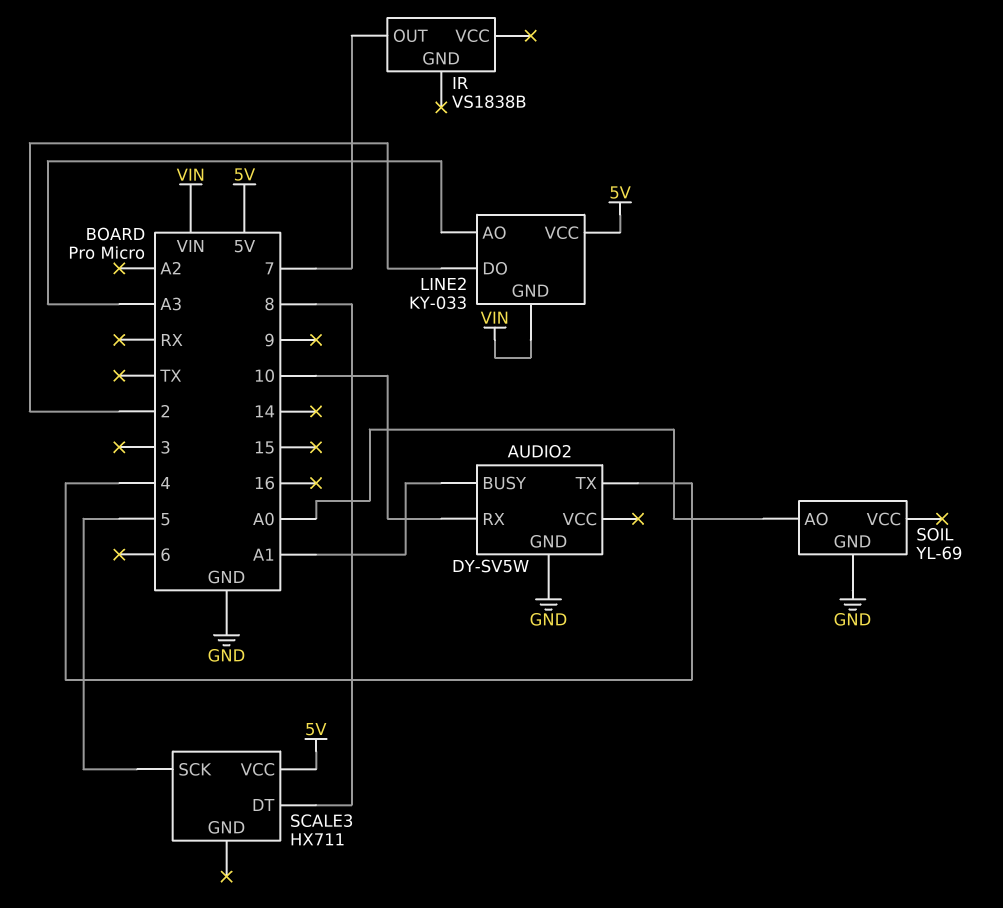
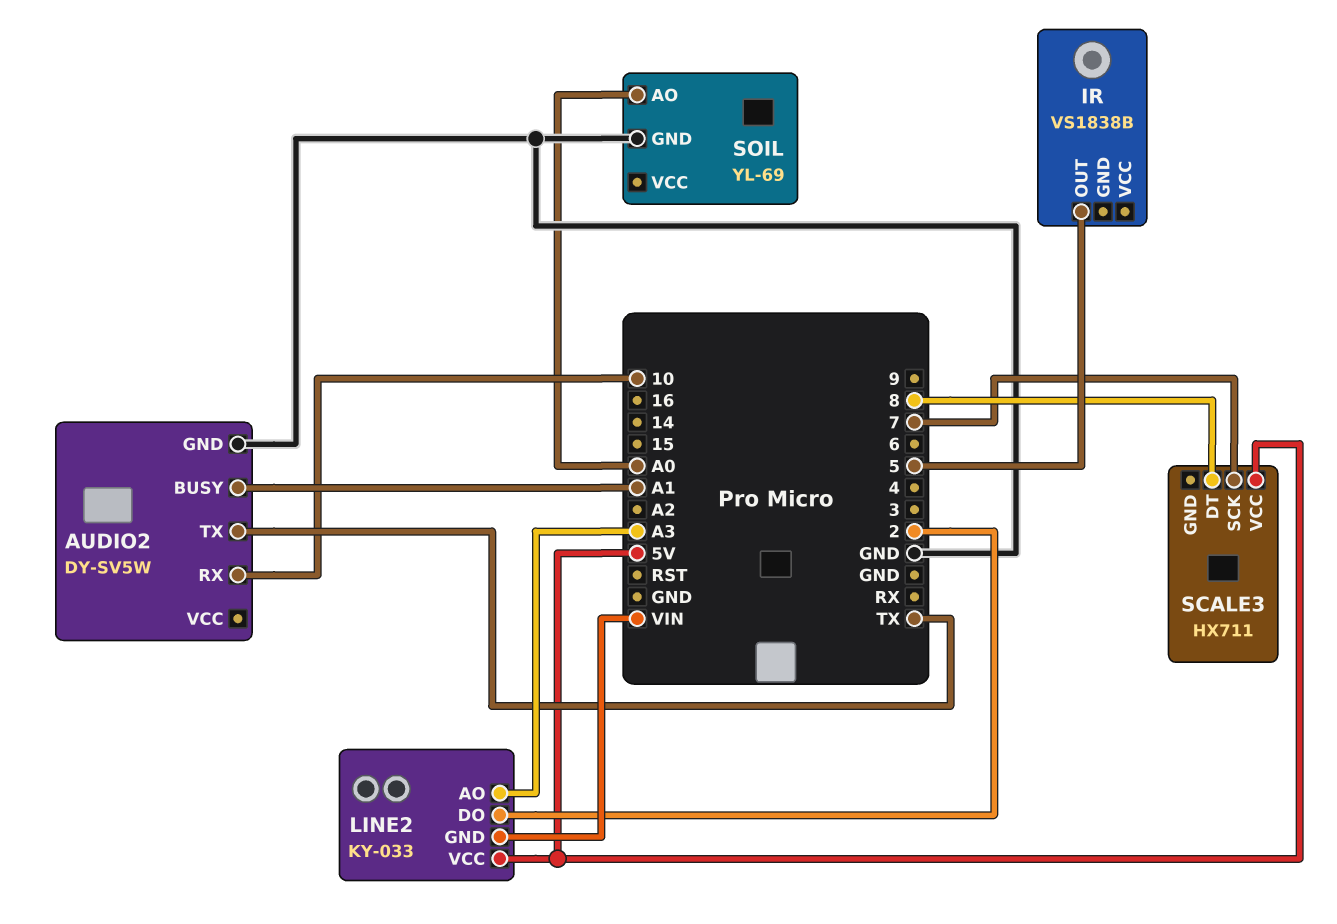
AUDIO2 pin TX: 4 -> TX
IR pin OUT: 7 -> 5
SCALE3 pin SCK: 5 -> 7

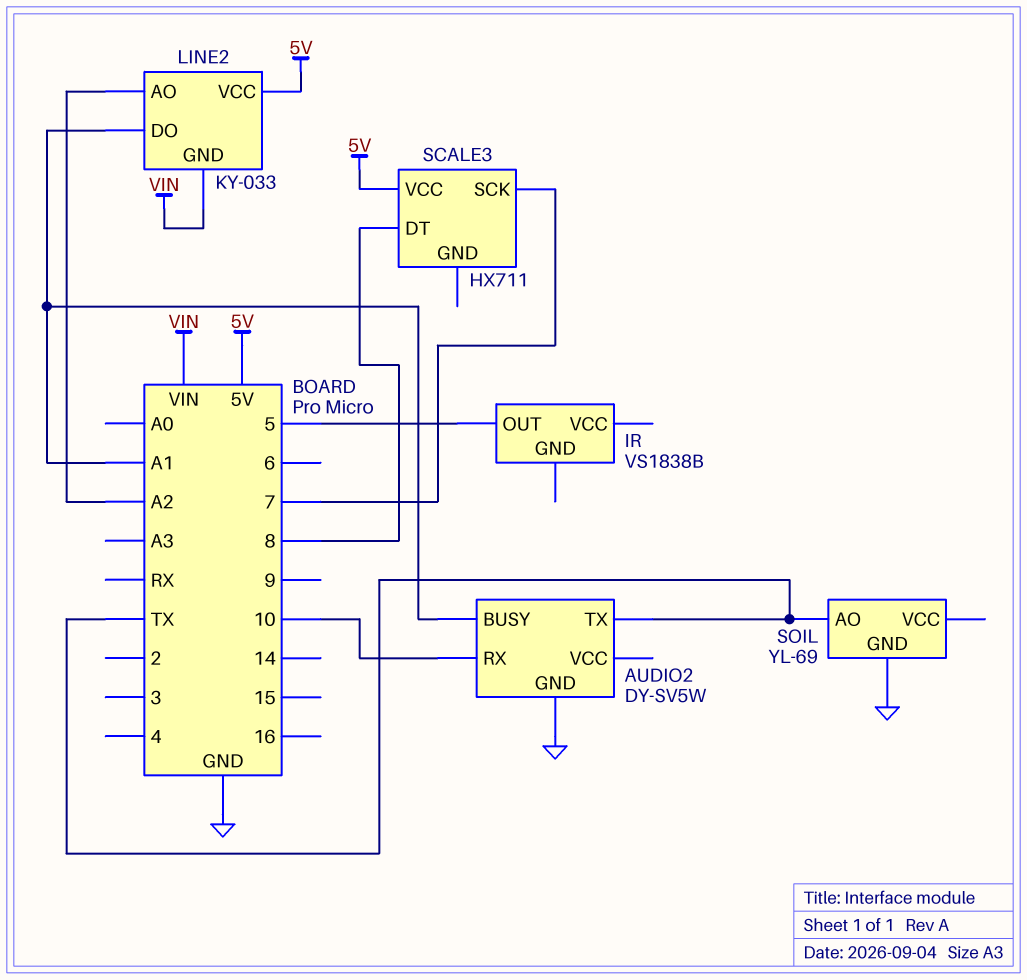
LINE2 pin AO: A3 -> A2
LINE2 pin DO: 2 -> A1
SOIL pin AO: A0 -> TX

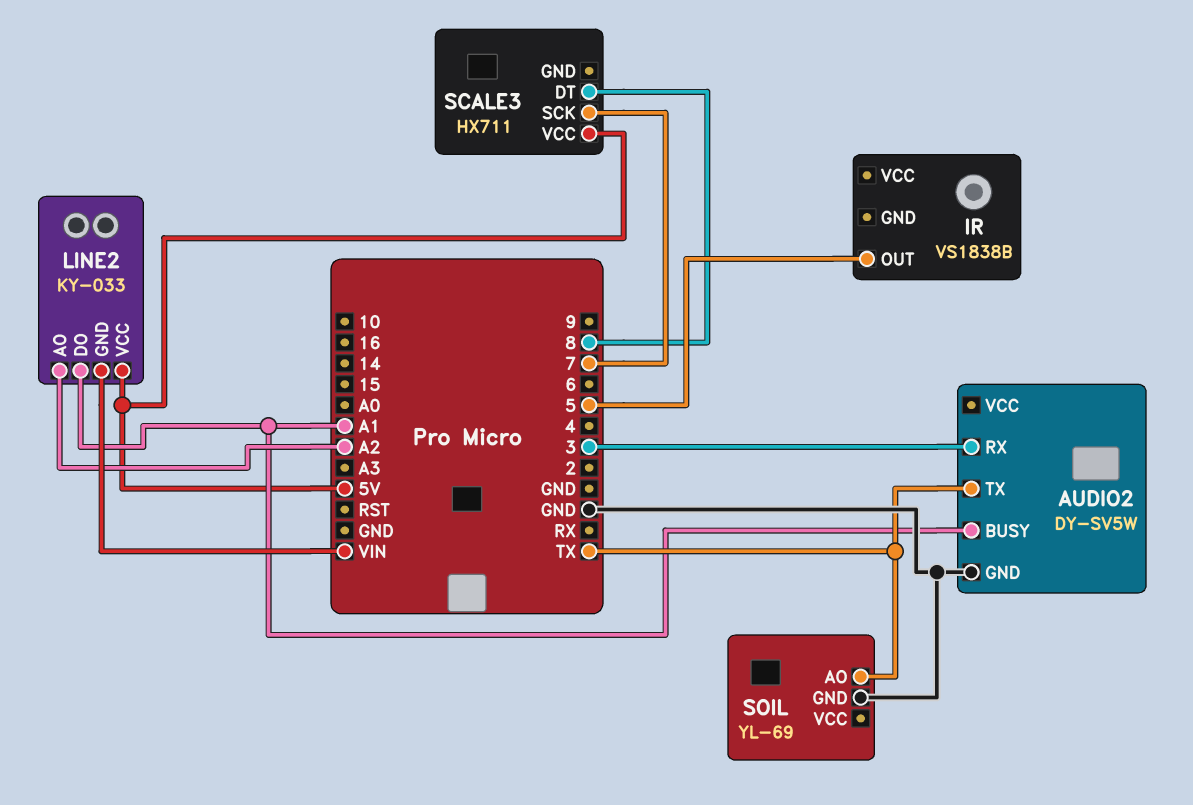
AUDIO2 pin RX: 10 -> 3

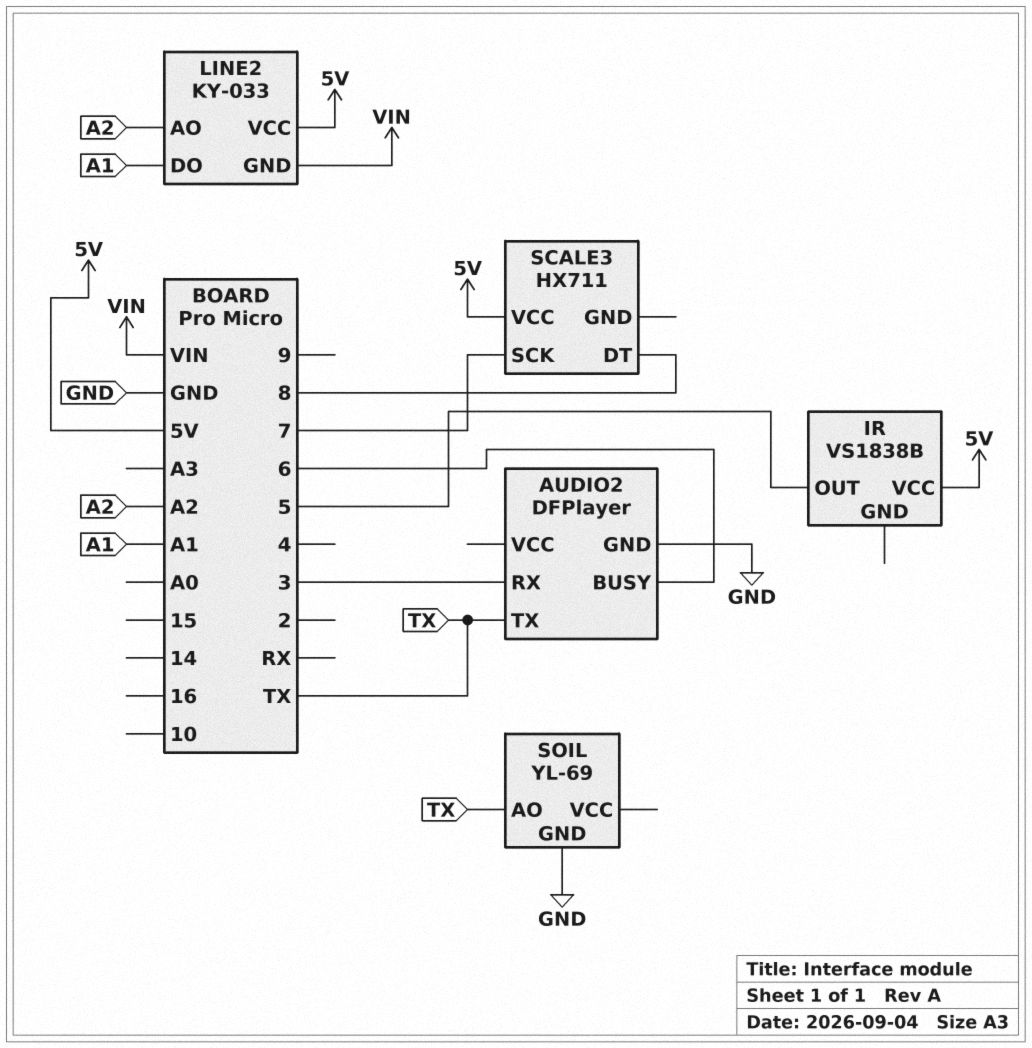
AUDIO2: DY-SV5W -> DFPlayer
AUDIO2 pin BUSY: A1 -> 6
IR pin VCC: none -> 5V

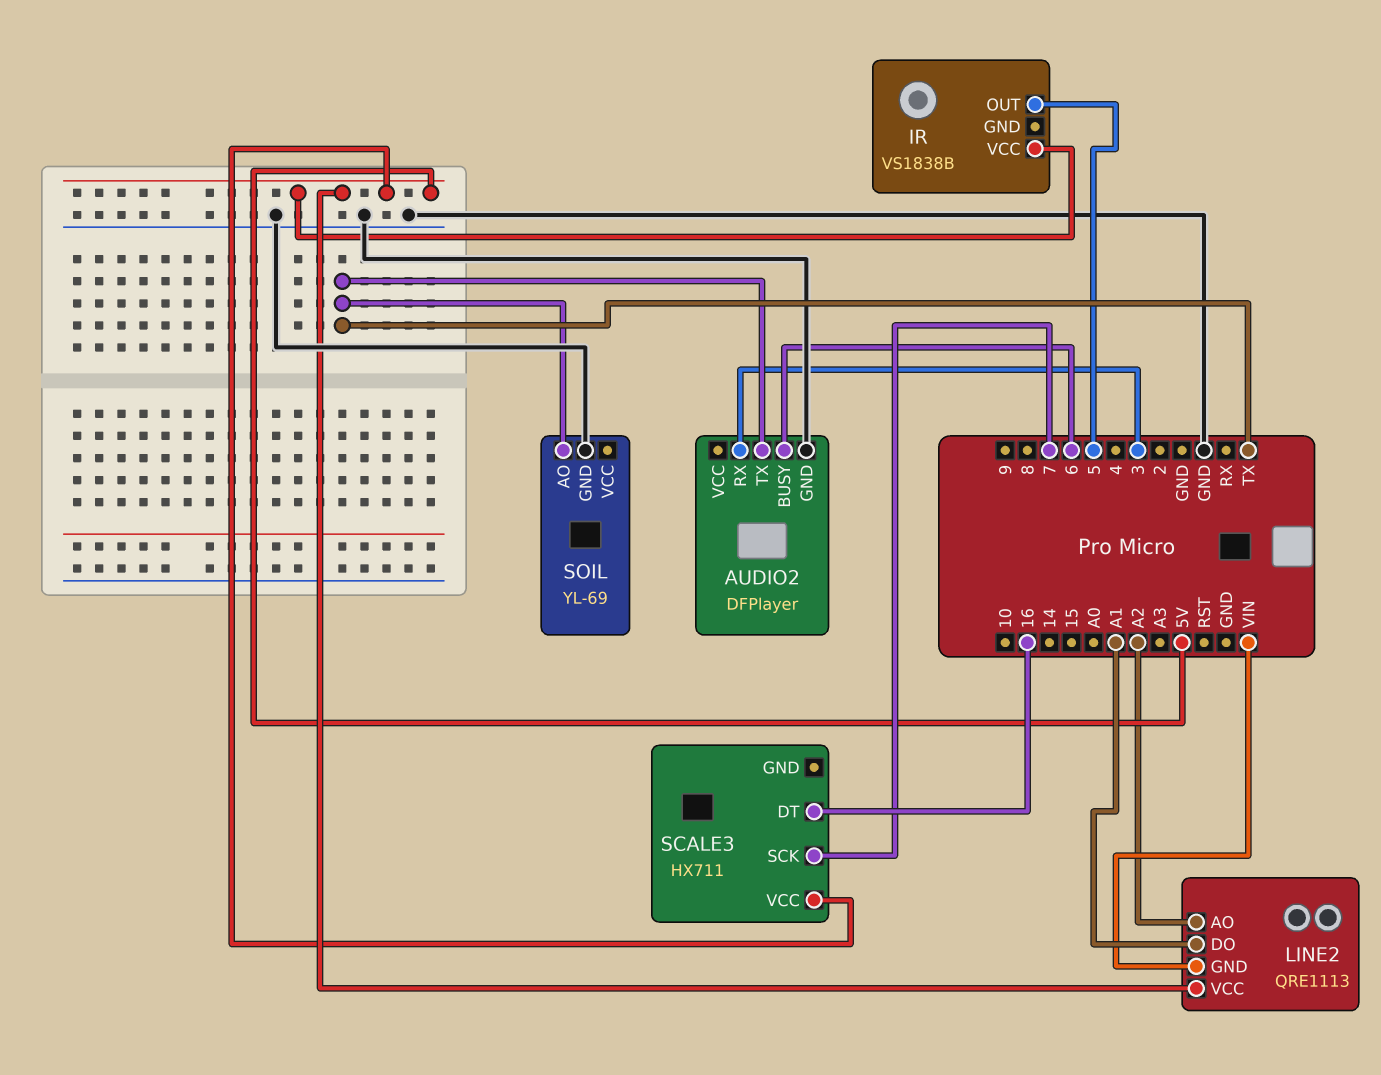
LINE2: KY-033 -> QRE1113
SCALE3 pin DT: 8 -> 16

